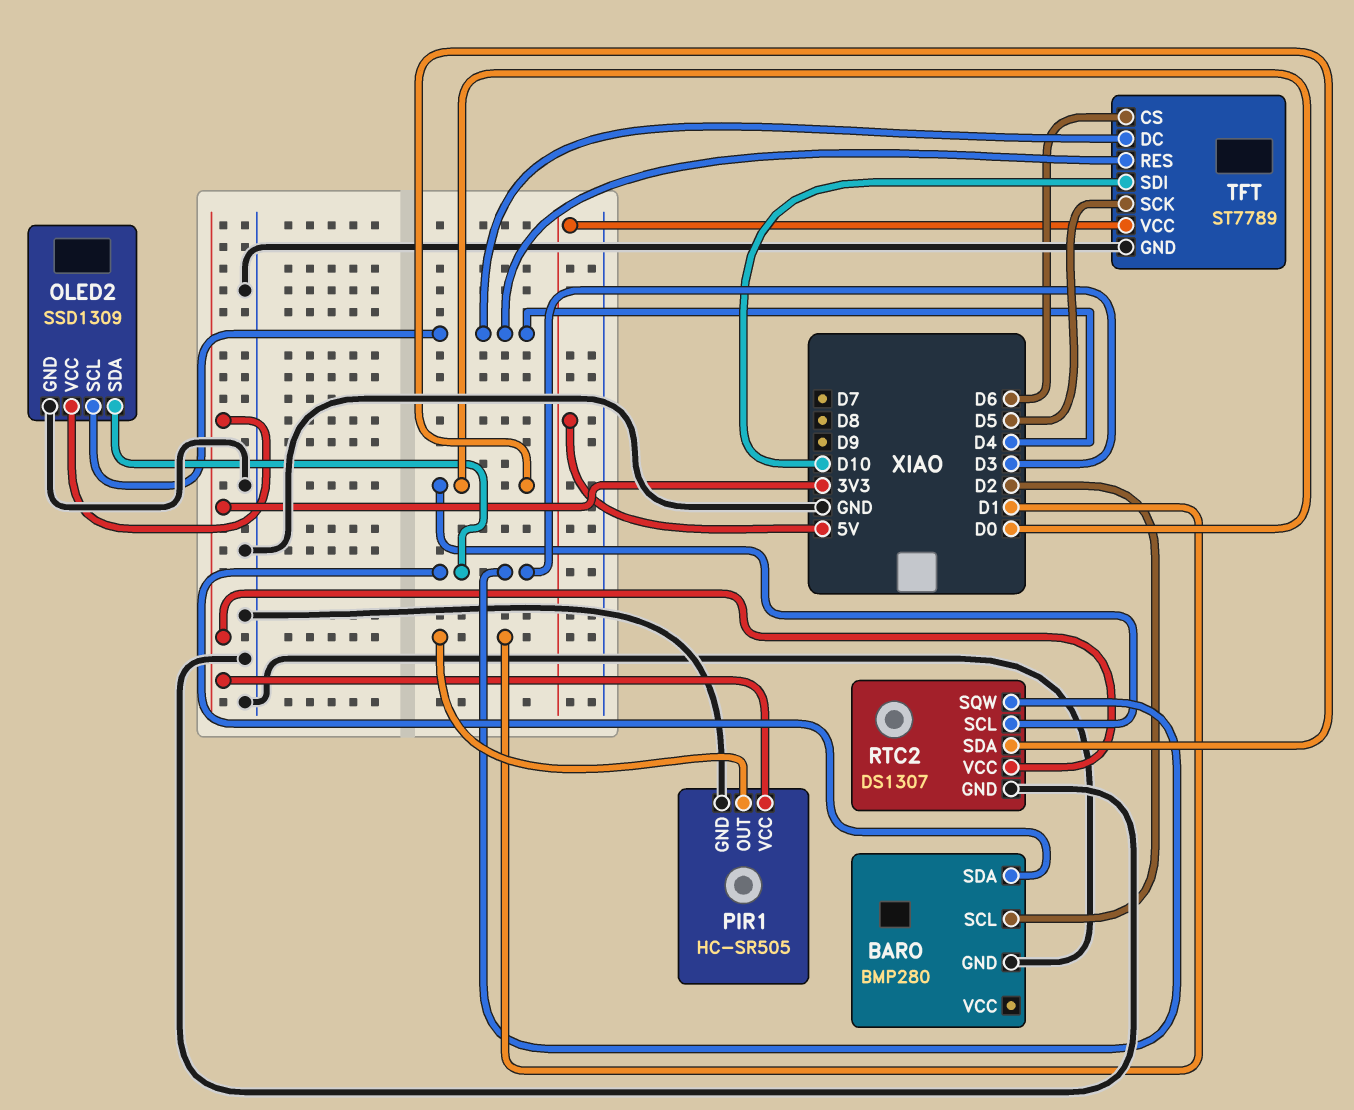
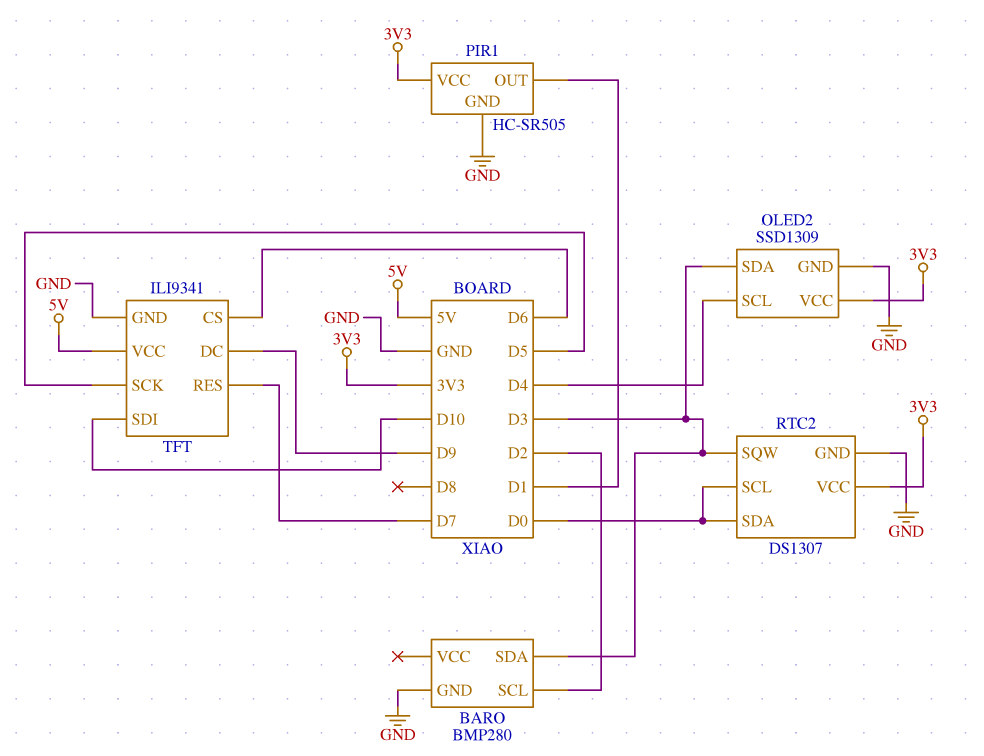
TFT: ST7789 -> ILI9341
TFT pin DC: D4 -> D9
TFT pin RES: D4 -> D7

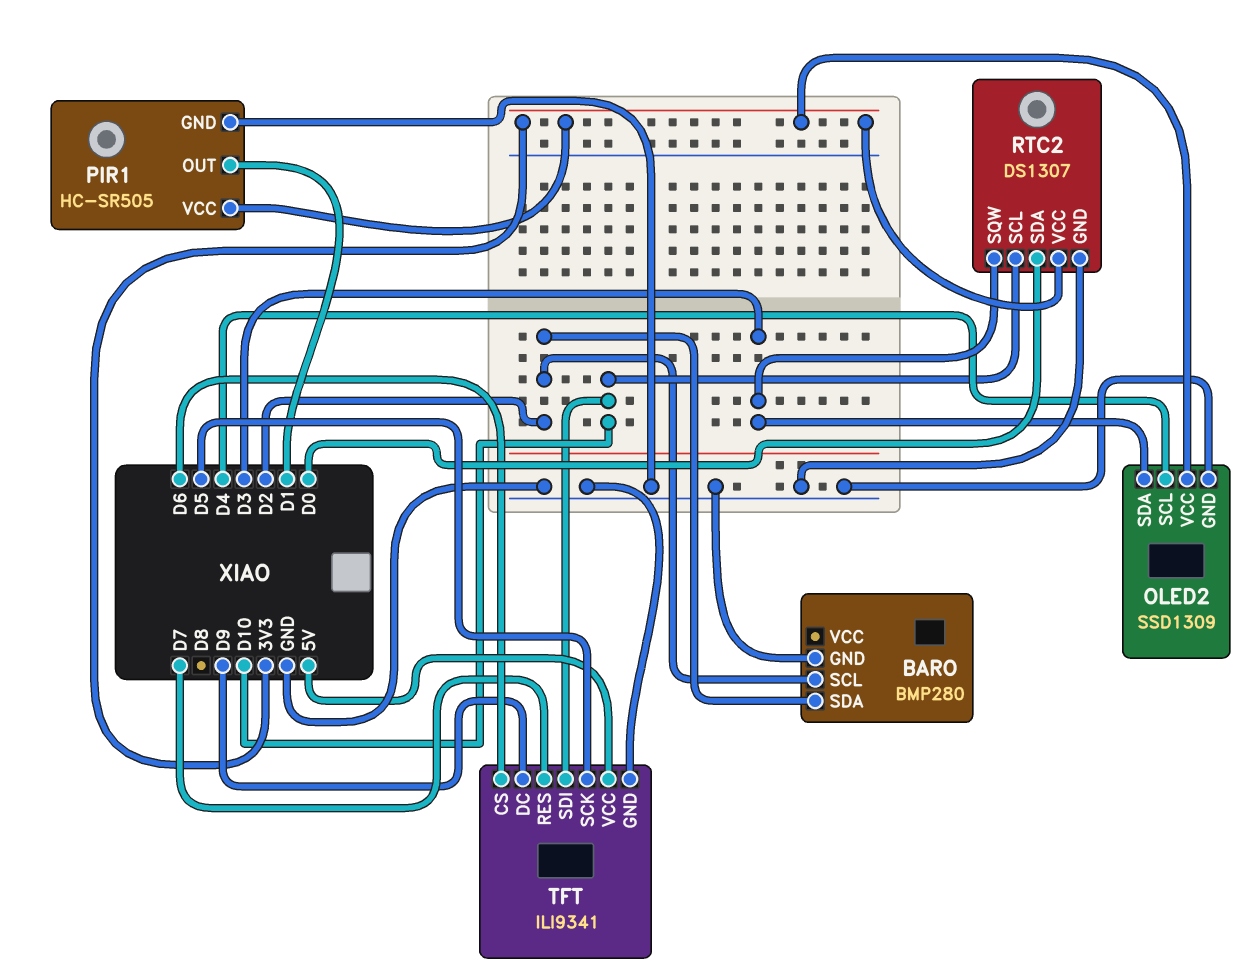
BARO pin SDA: D3 -> D2
RTC2 pin SCL: D0 -> D10

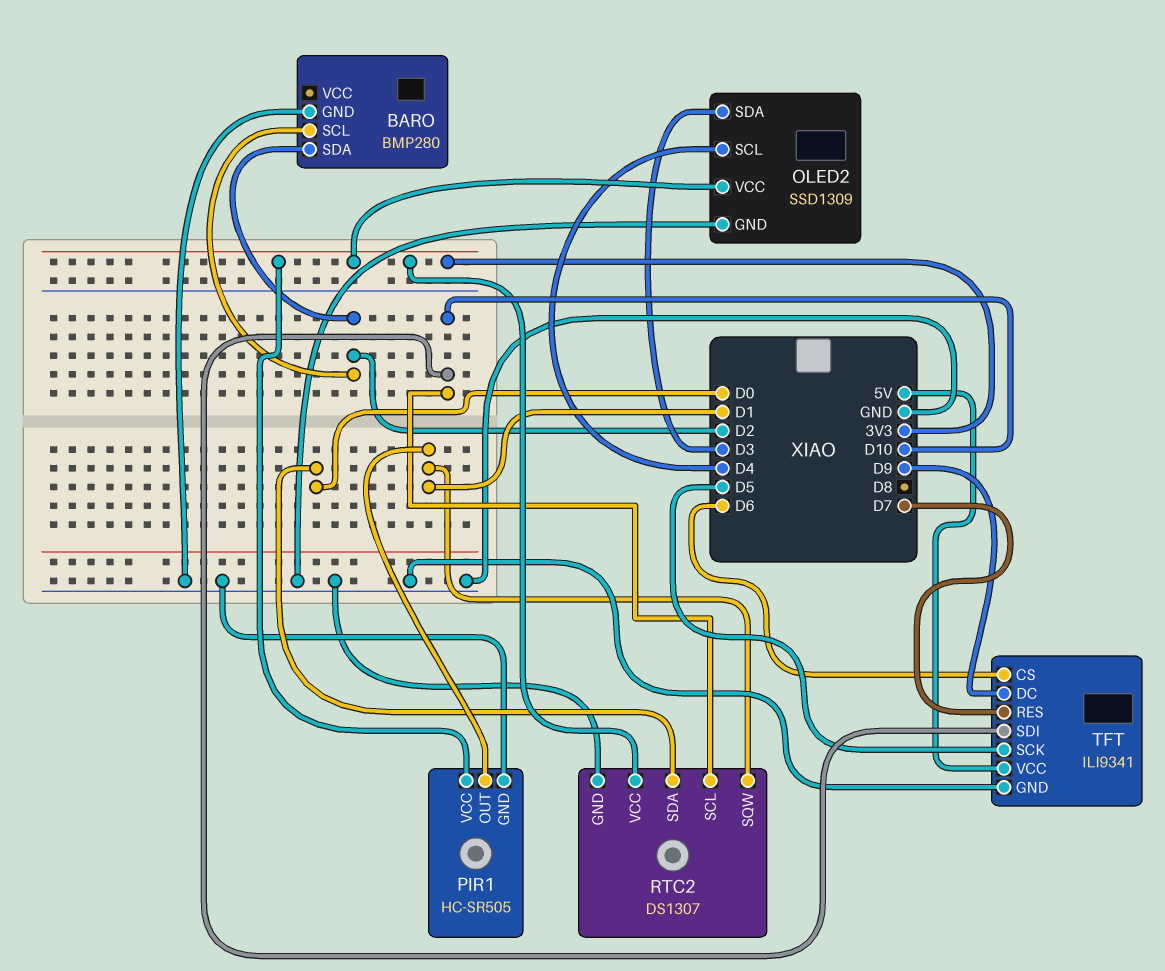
RTC2 pin SQW: D3 -> D1

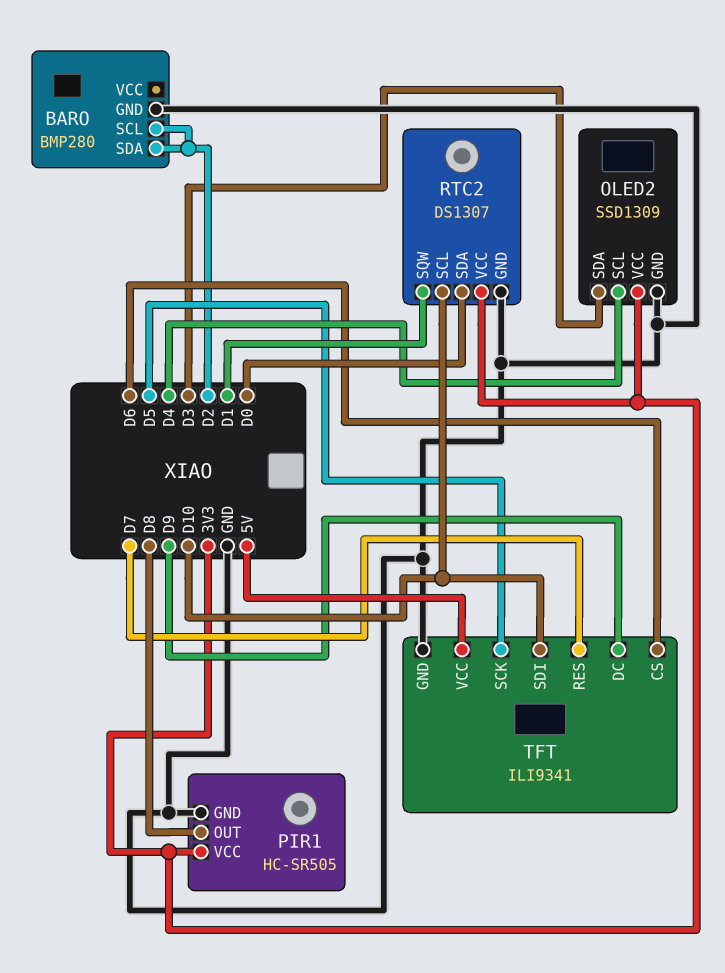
PIR1 pin OUT: D1 -> D8

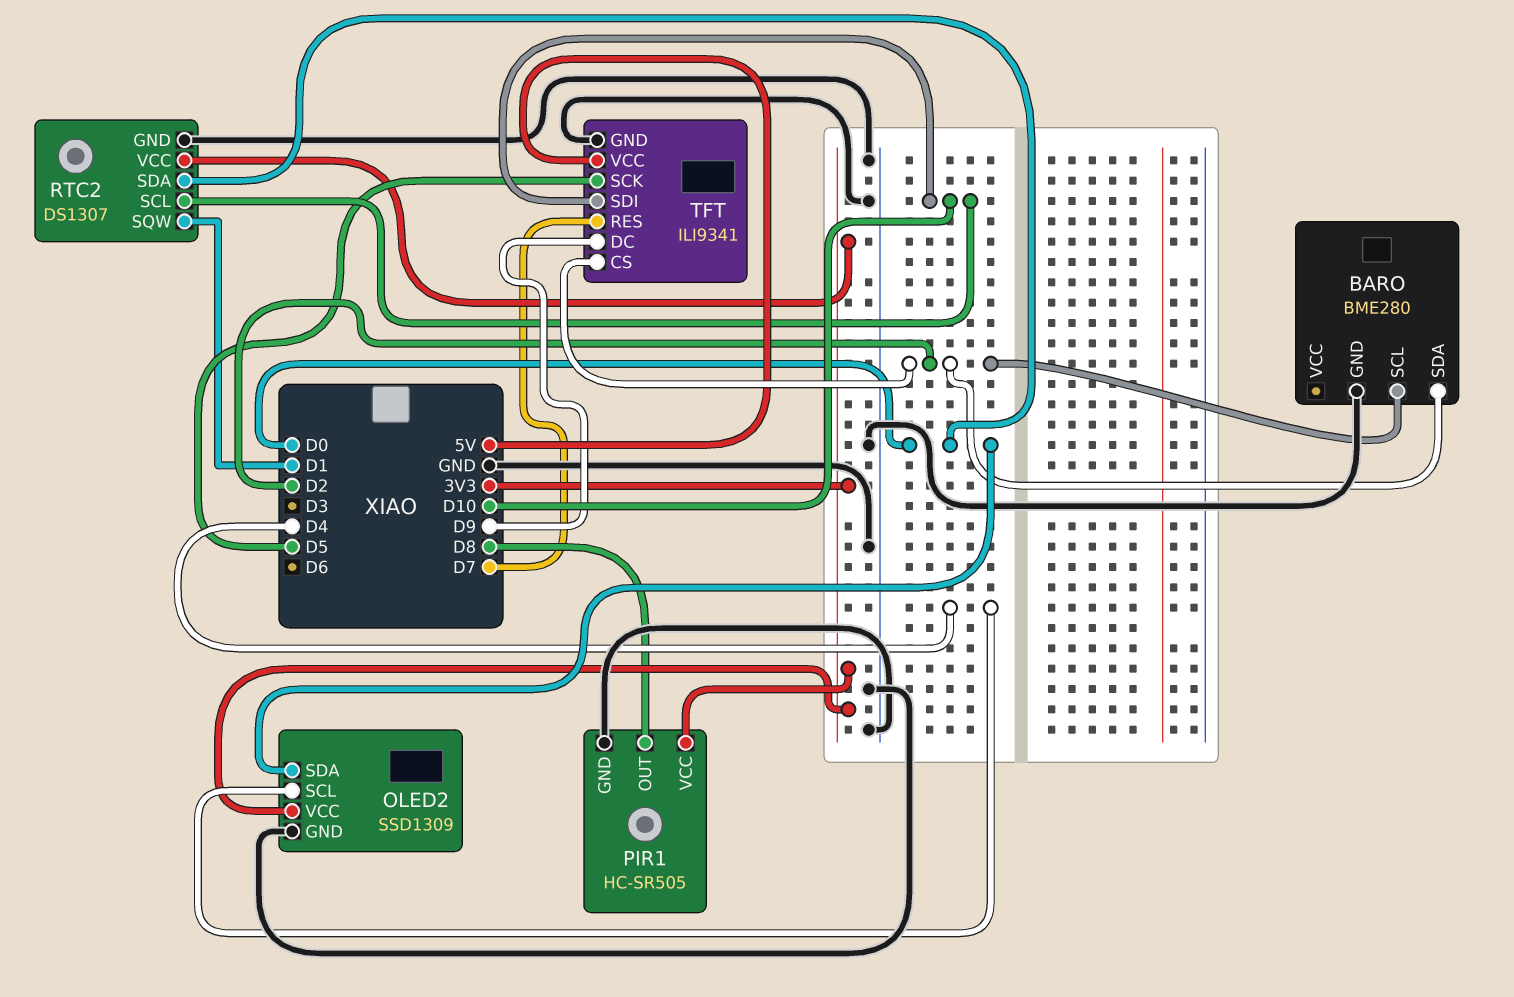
BARO: BMP280 -> BME280
OLED2 pin SDA: D3 -> D0
TFT pin CS: D6 -> D2

